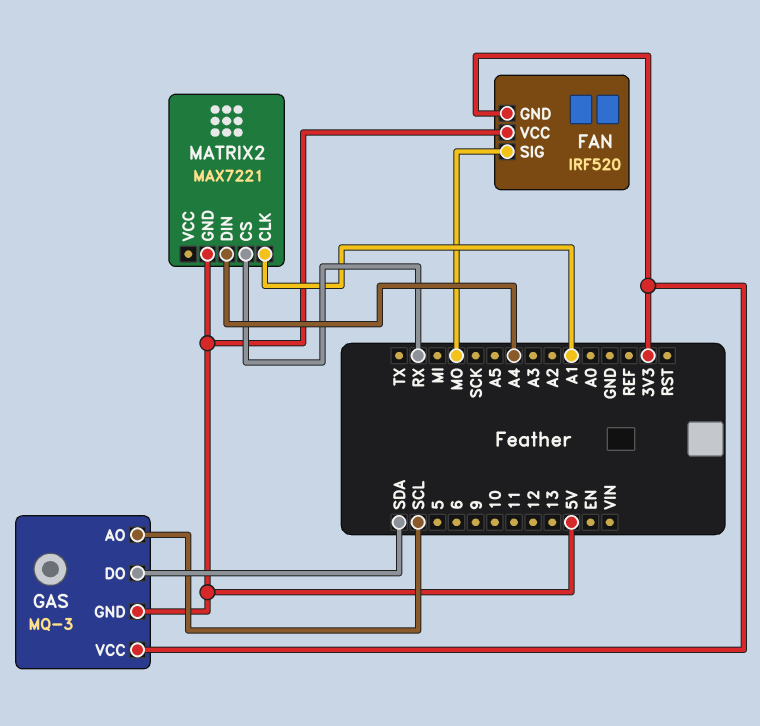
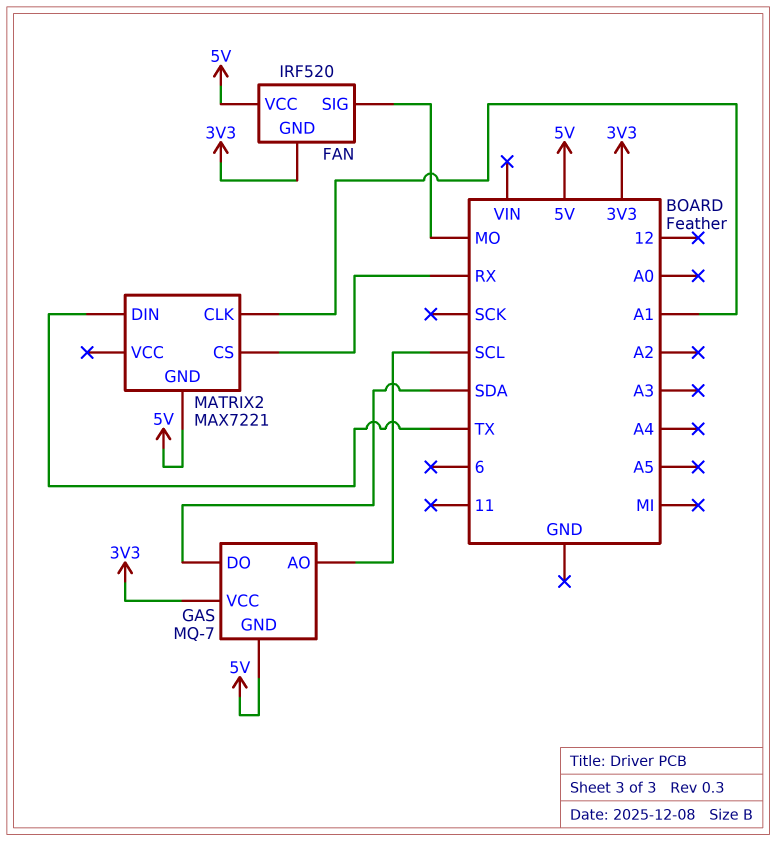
GAS: MQ-3 -> MQ-7
MATRIX2 pin DIN: A4 -> TX

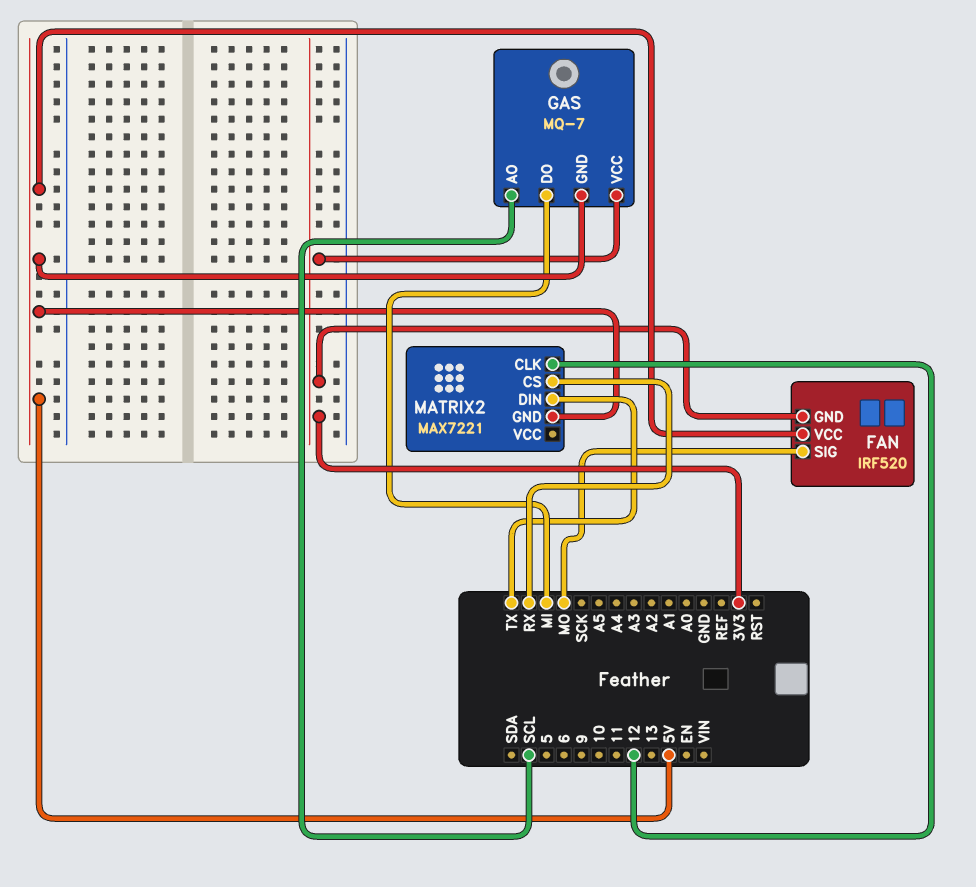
GAS pin DO: SDA -> MI
MATRIX2 pin CLK: A1 -> 12

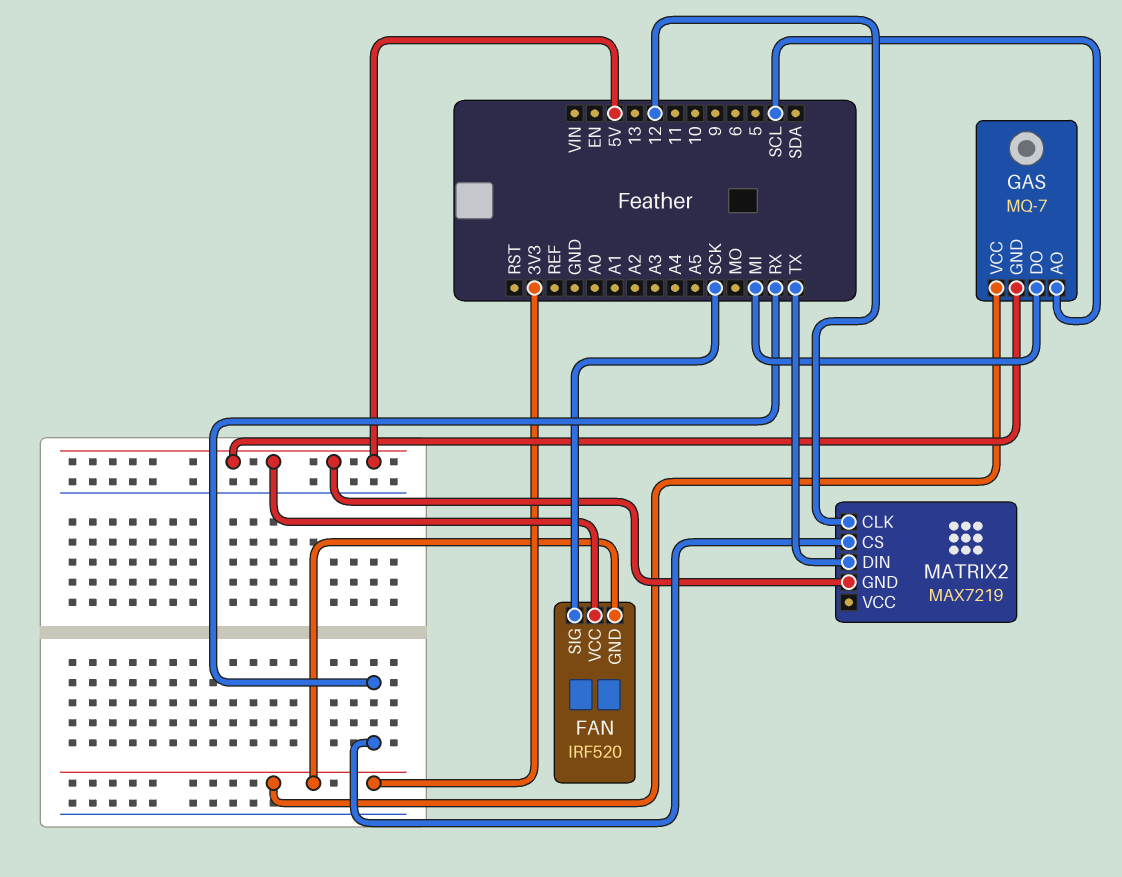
FAN pin SIG: MO -> SCK
MATRIX2: MAX7221 -> MAX7219

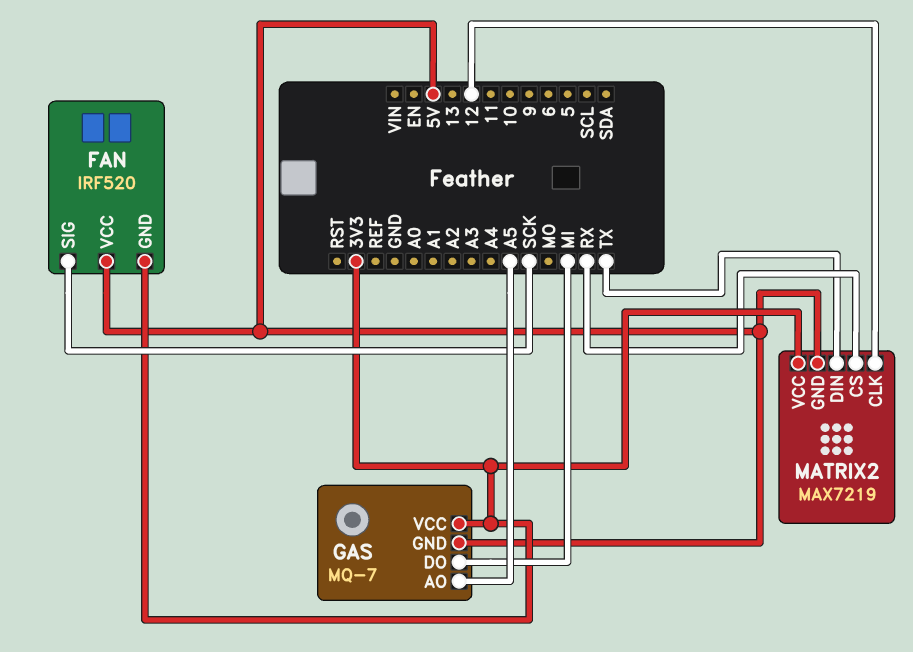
GAS pin AO: SCL -> A5
MATRIX2 pin VCC: none -> 3V3

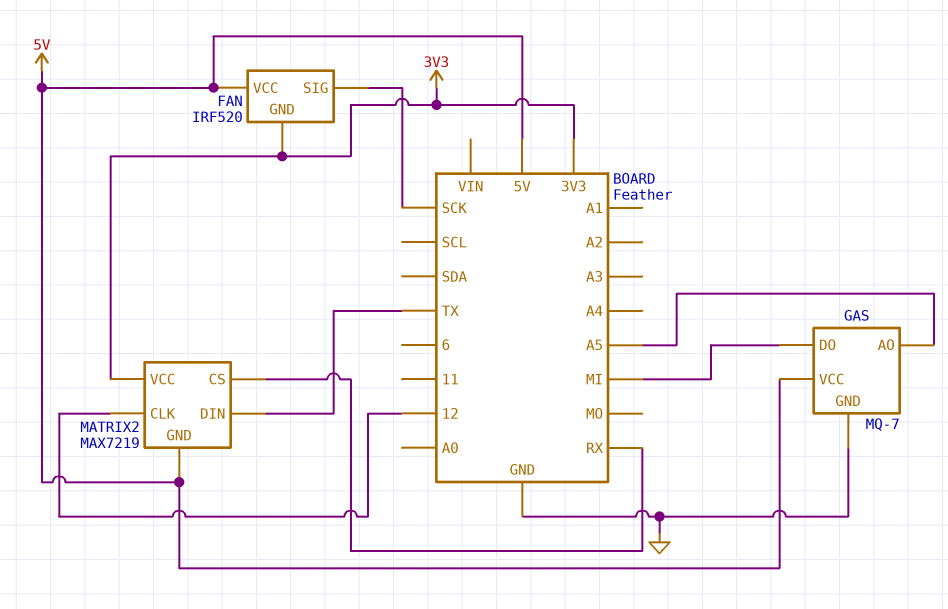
GAS pin GND: 5V -> GND
GAS pin VCC: 3V3 -> 5V

